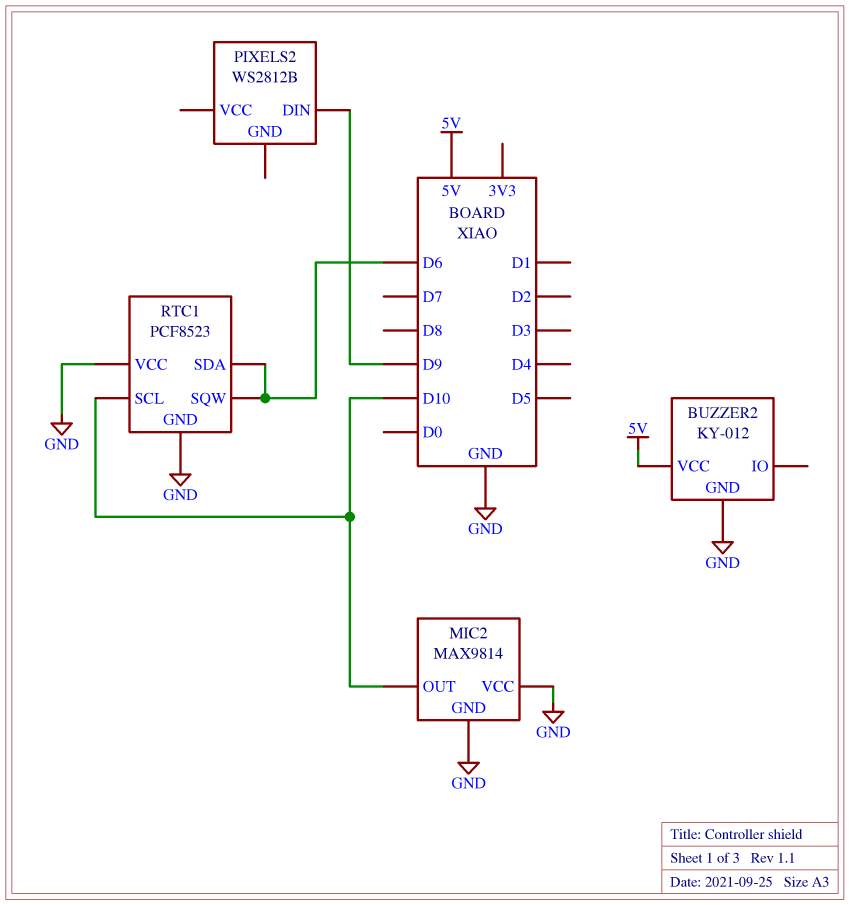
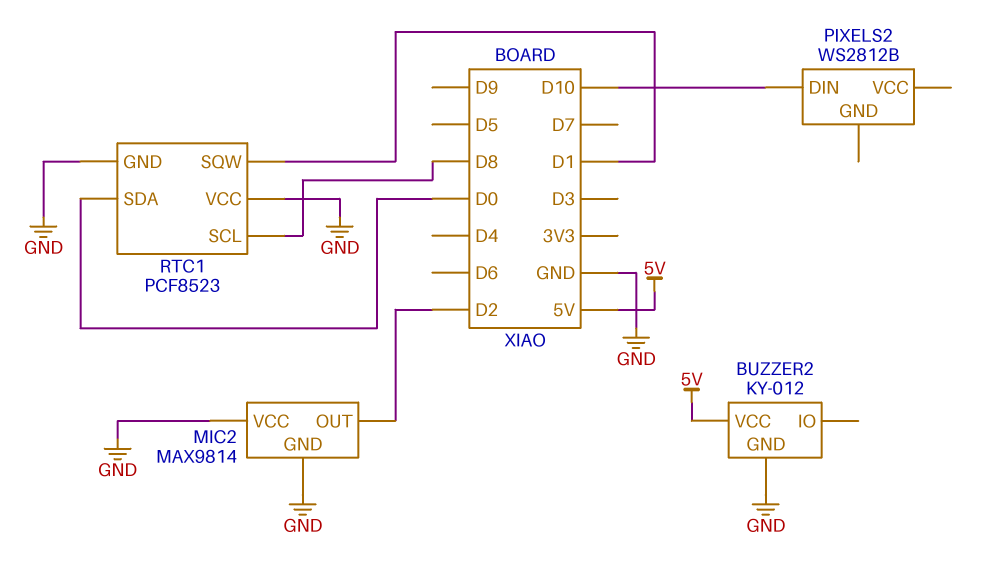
MIC2 pin OUT: D10 -> D2
PIXELS2 pin DIN: D9 -> D10
RTC1 pin SCL: D10 -> D8
RTC1 pin SDA: D6 -> D0
RTC1 pin SQW: D6 -> D1

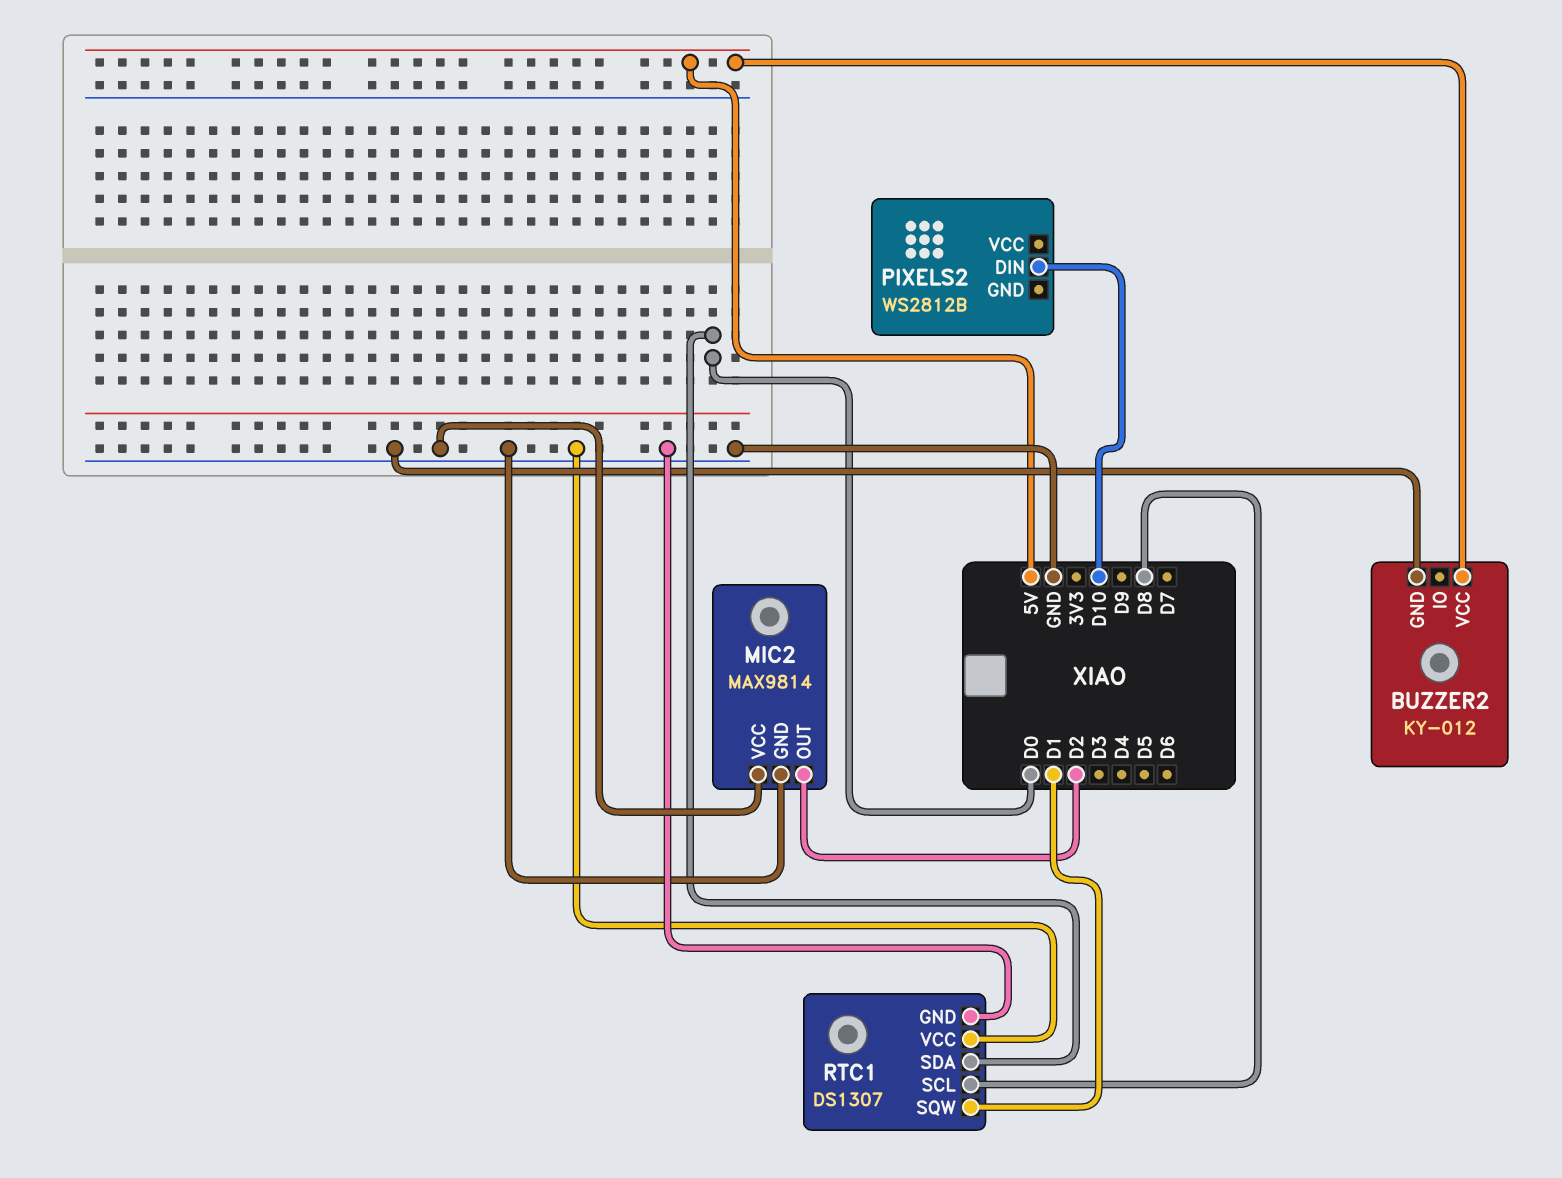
RTC1: PCF8523 -> DS1307

